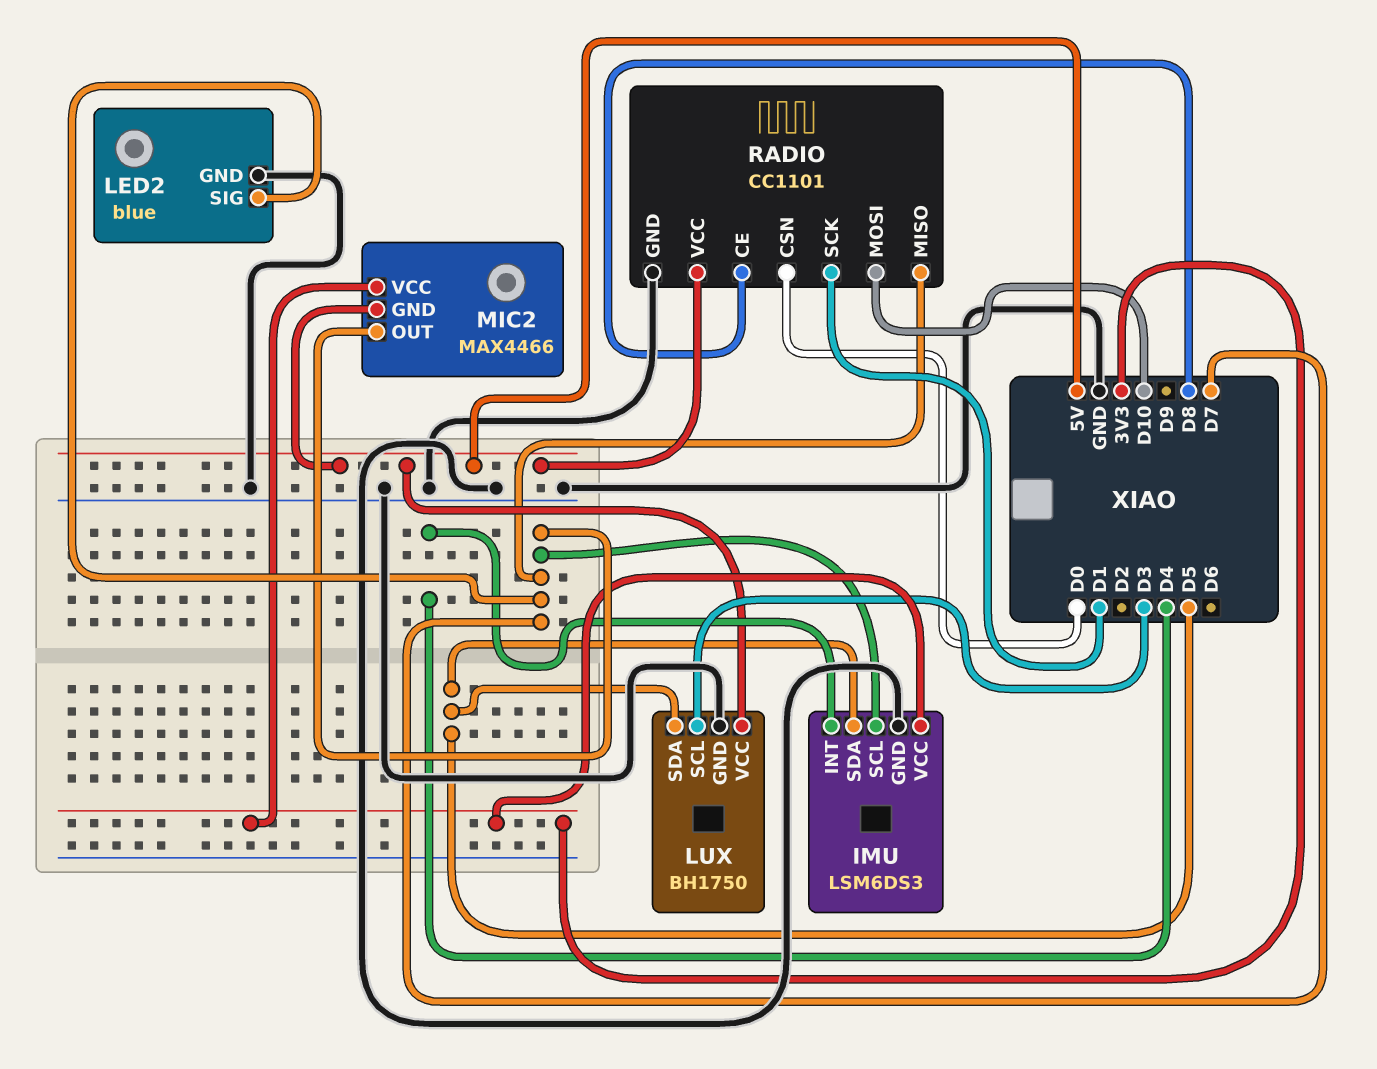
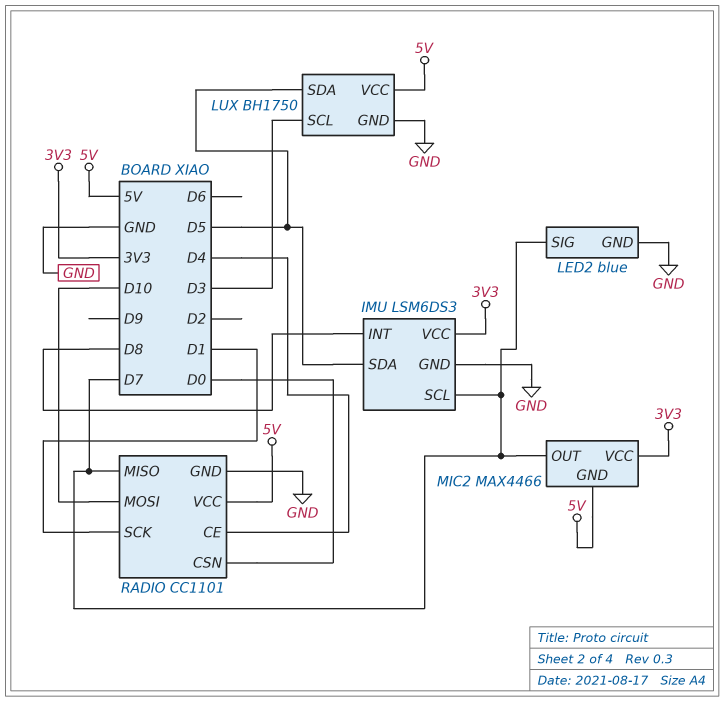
IMU pin INT: D4 -> D8
RADIO pin CE: D8 -> D4

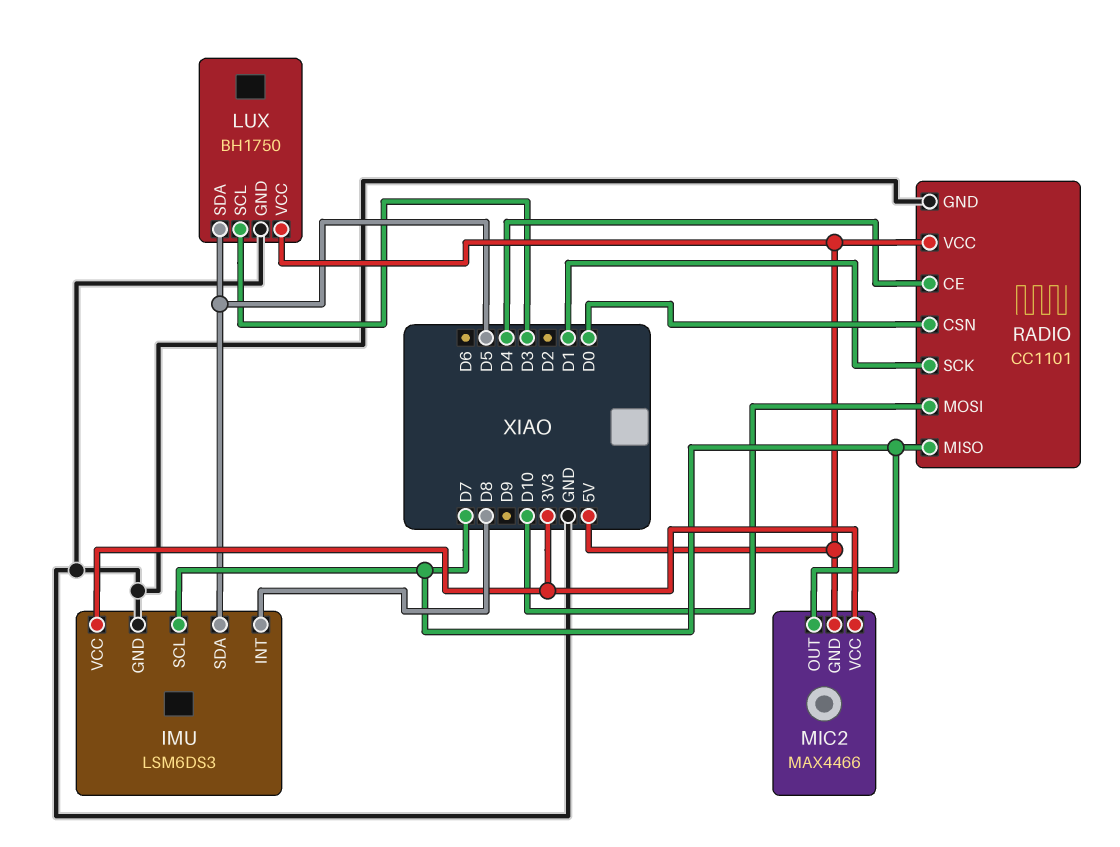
LED2: blue -> none
LED2 pin GND: GND -> none
LED2 pin SIG: D7 -> none

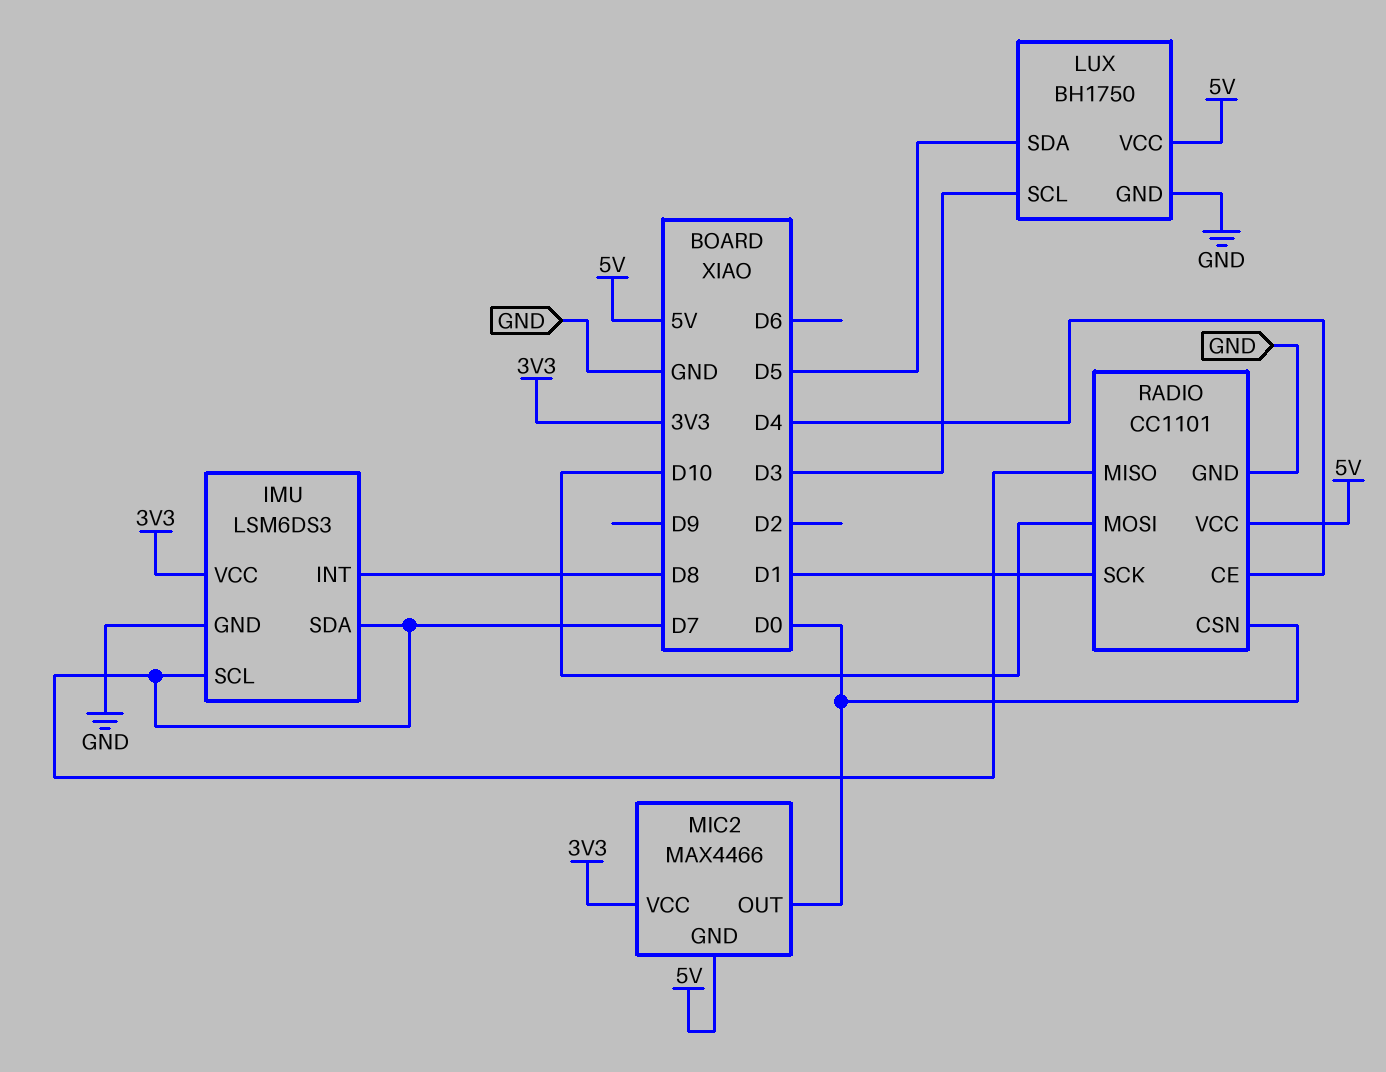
IMU pin SDA: D5 -> D7
MIC2 pin OUT: D7 -> D0

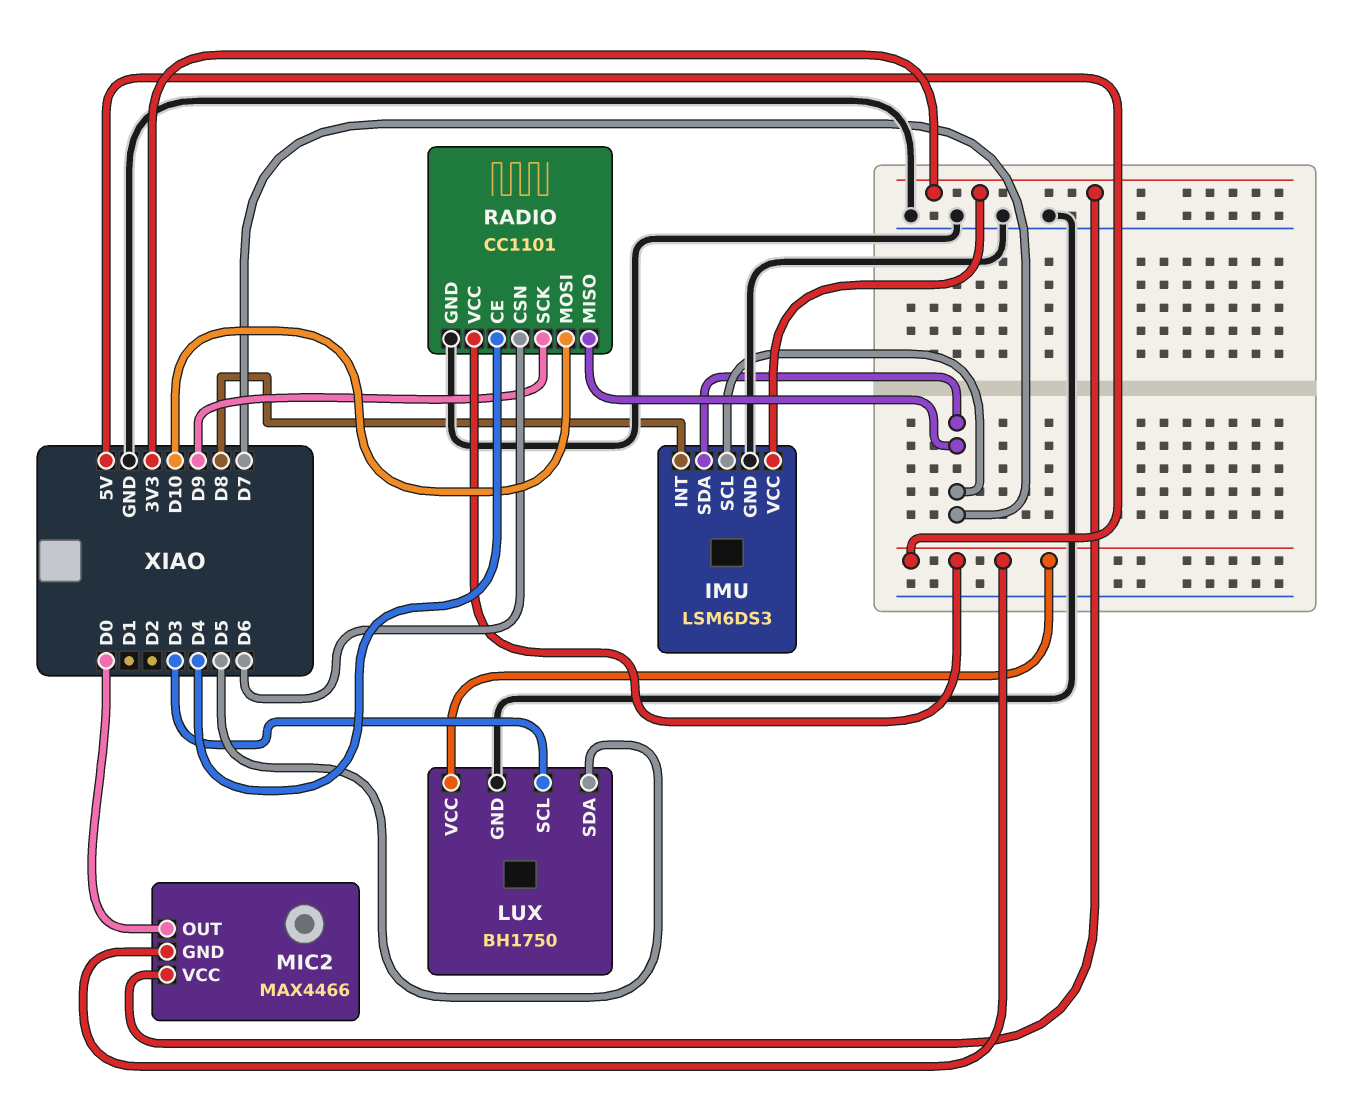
RADIO pin CSN: D0 -> D6
RADIO pin SCK: D1 -> D9

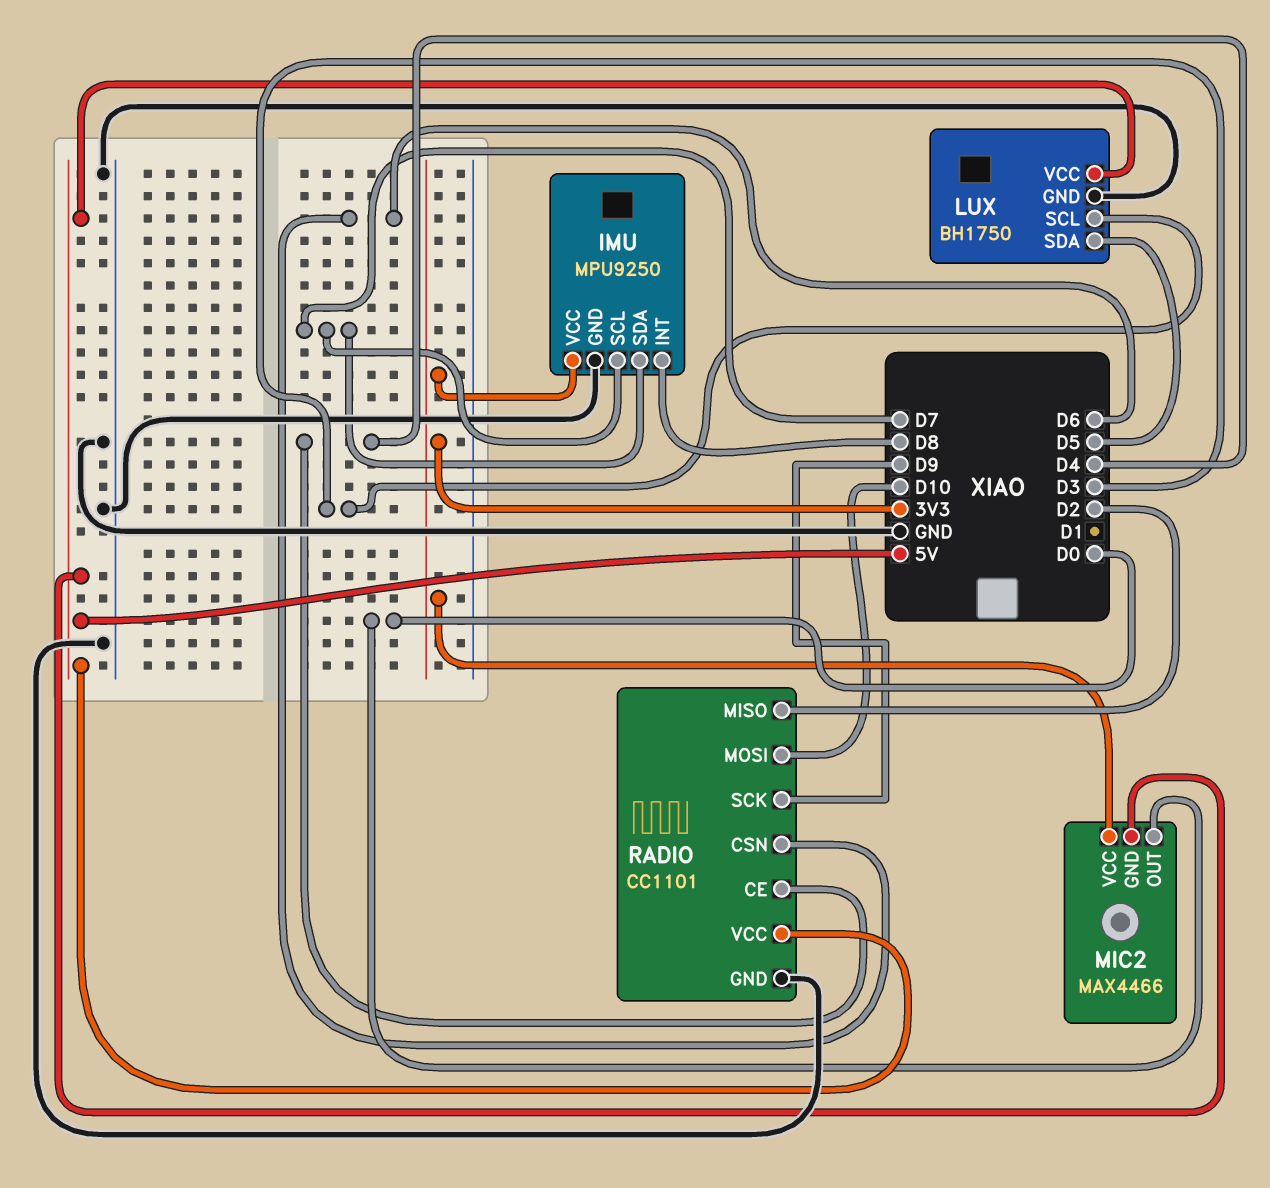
IMU: LSM6DS3 -> MPU9250
RADIO pin MISO: D7 -> D2

